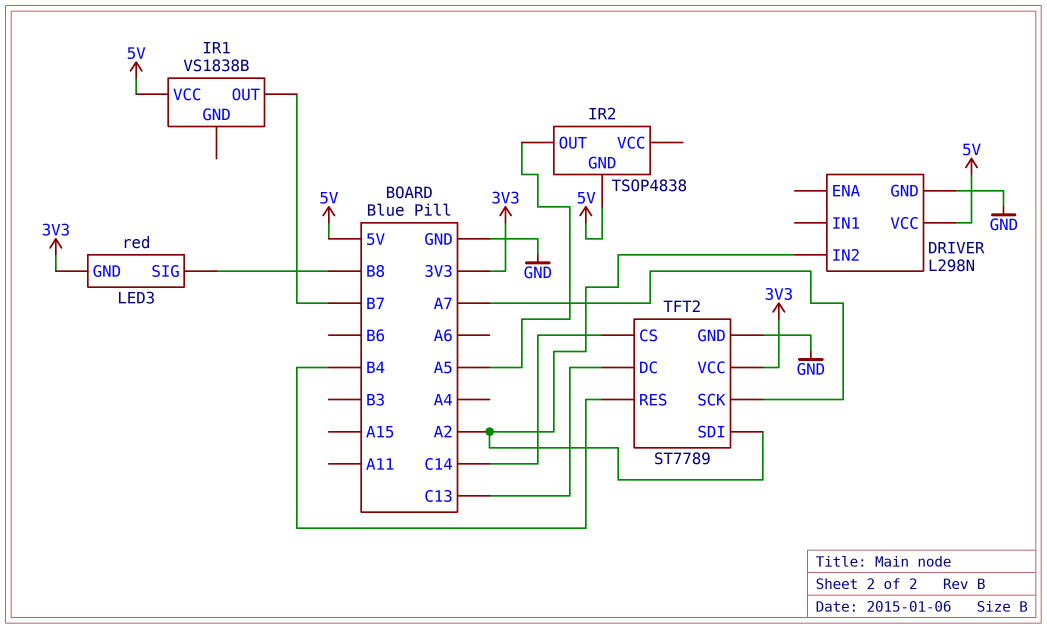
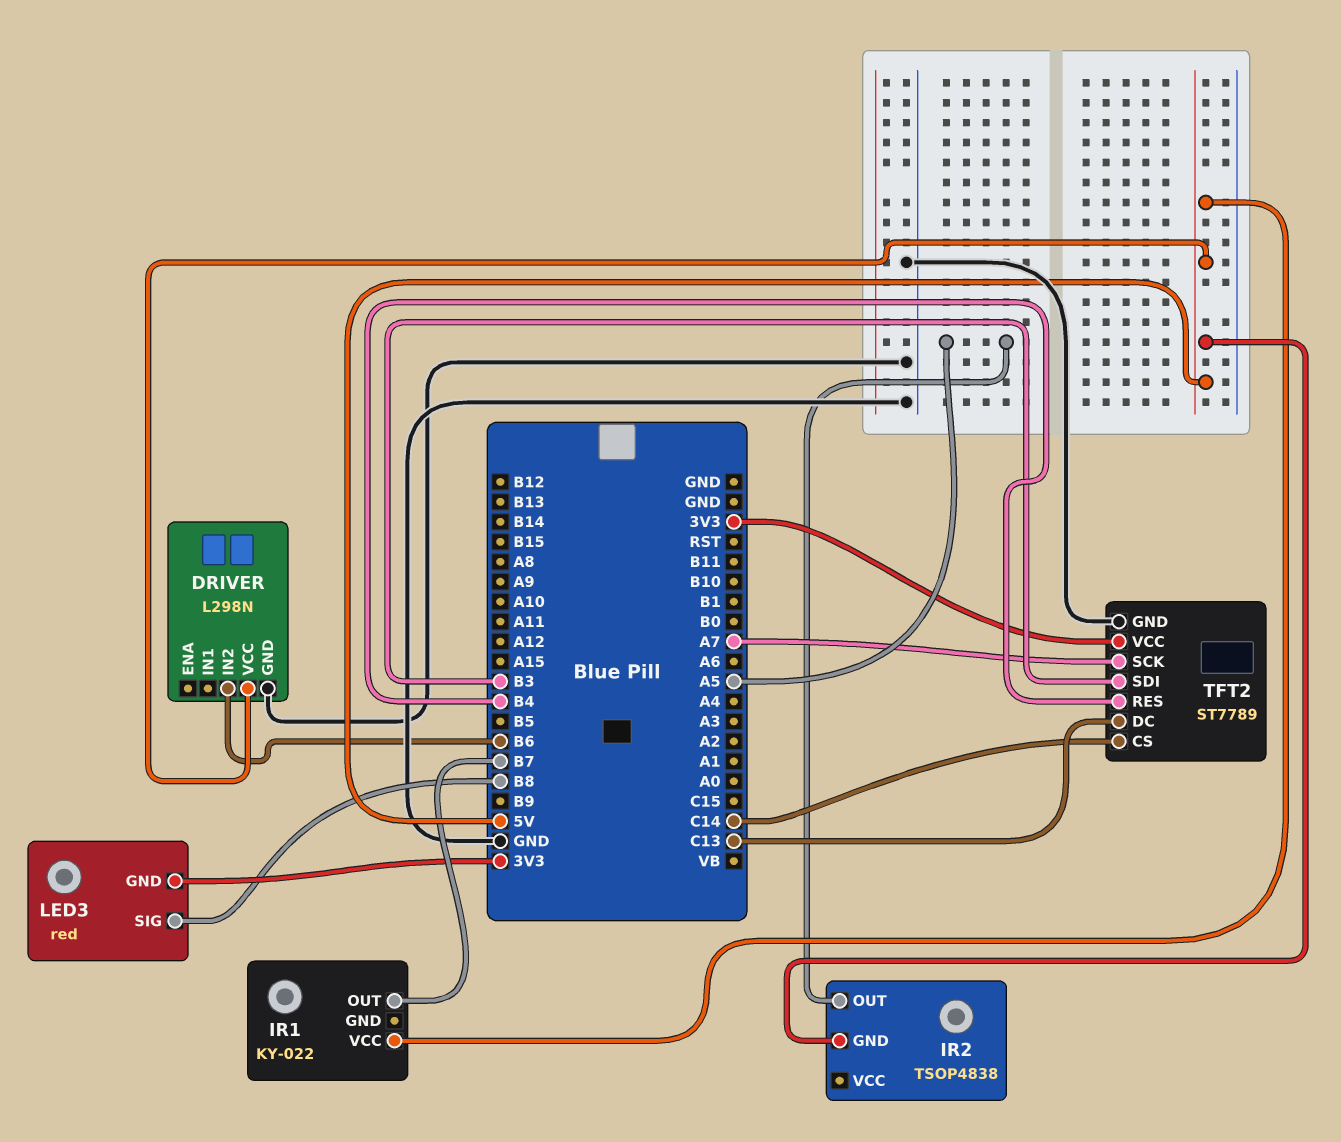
DRIVER pin IN2: A2 -> B6
IR1: VS1838B -> KY-022
TFT2 pin SDI: A2 -> B3

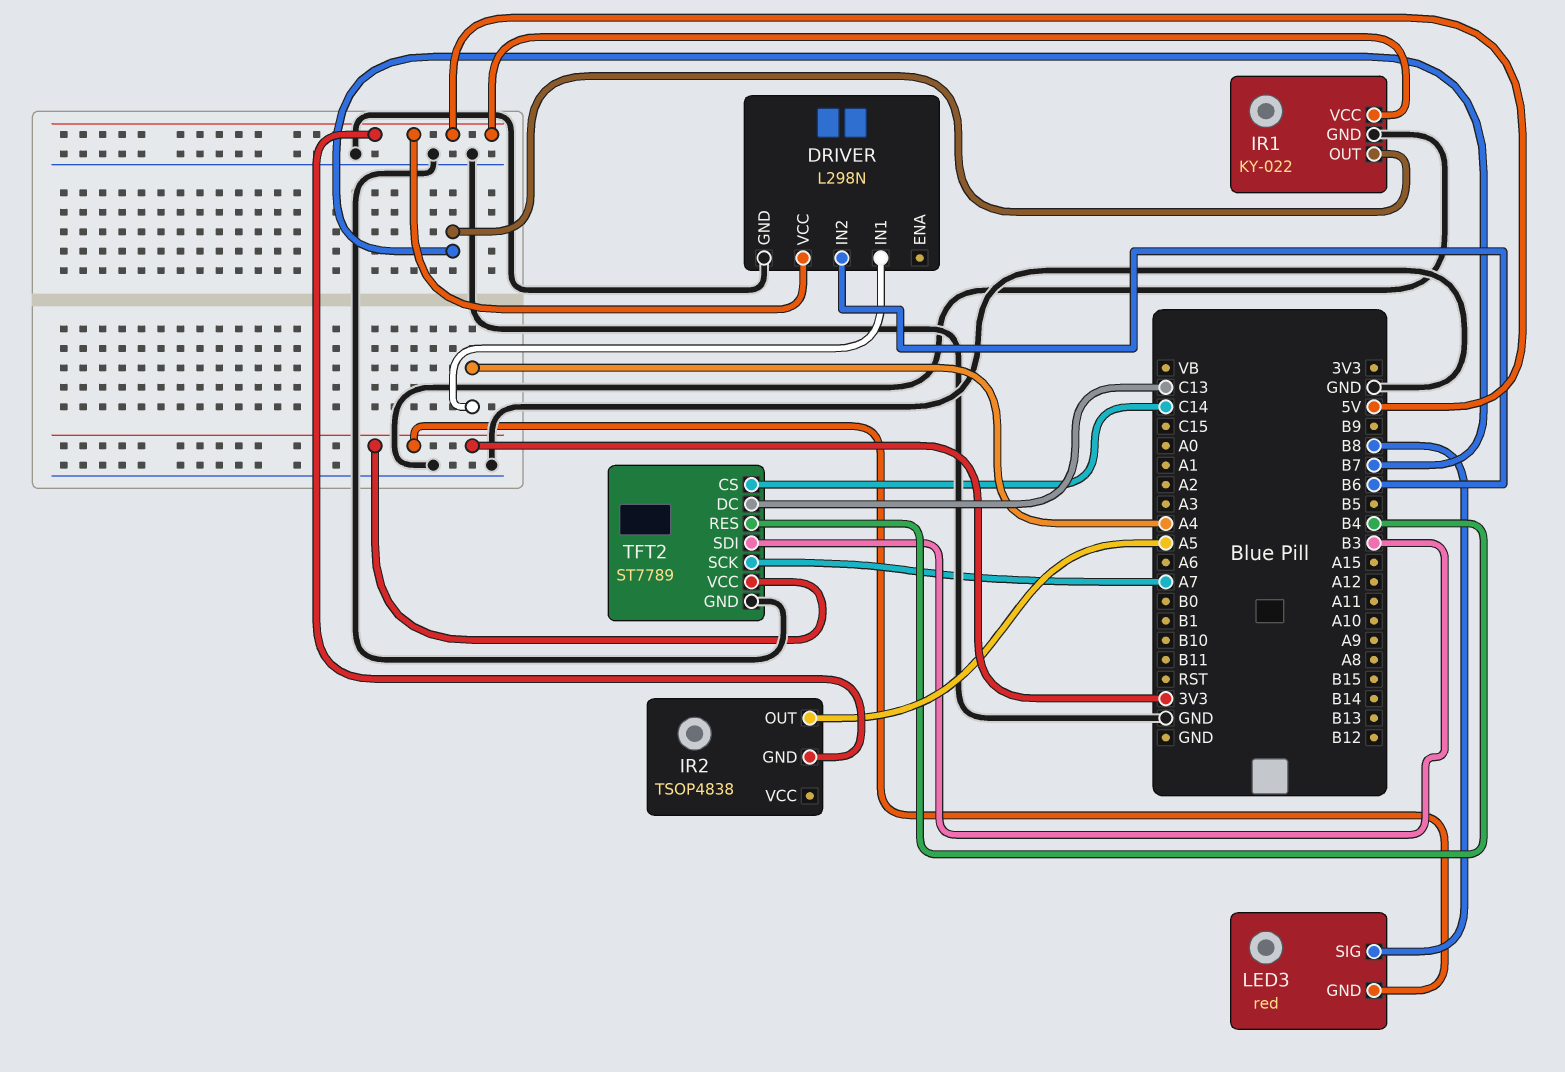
DRIVER pin IN1: none -> A4
IR1 pin GND: none -> GND

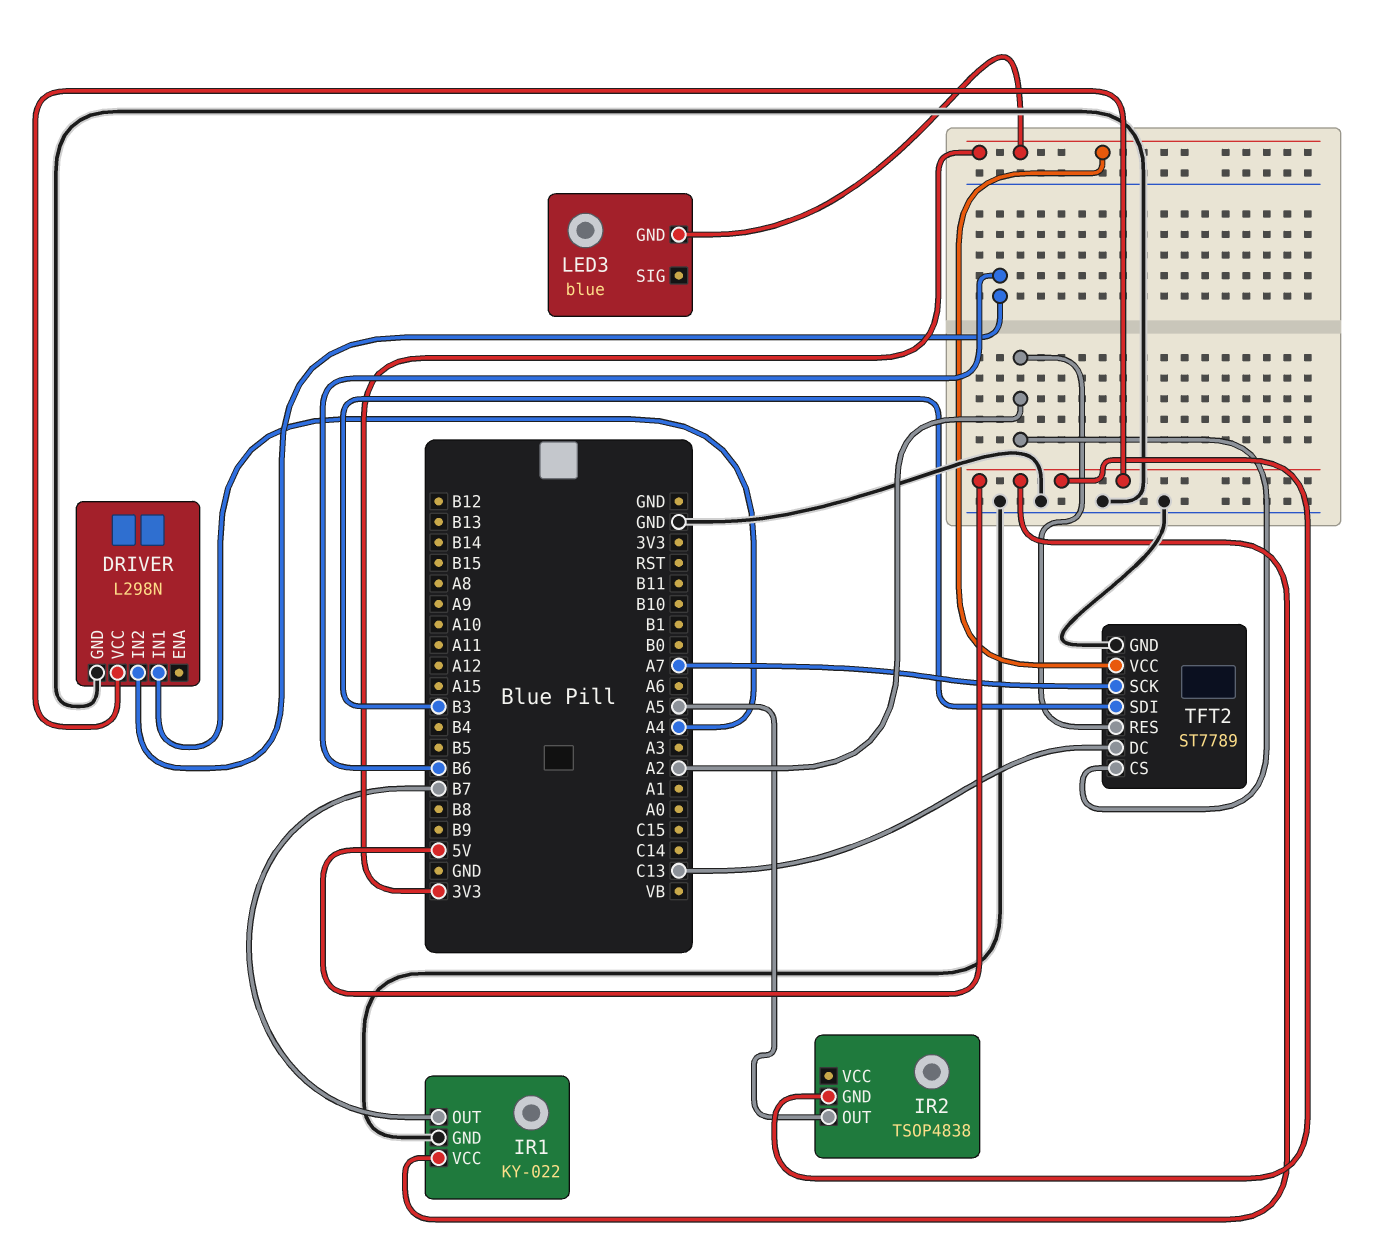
LED3: red -> blue
LED3 pin SIG: B8 -> none
TFT2 pin CS: C14 -> A2
TFT2 pin RES: B4 -> A2

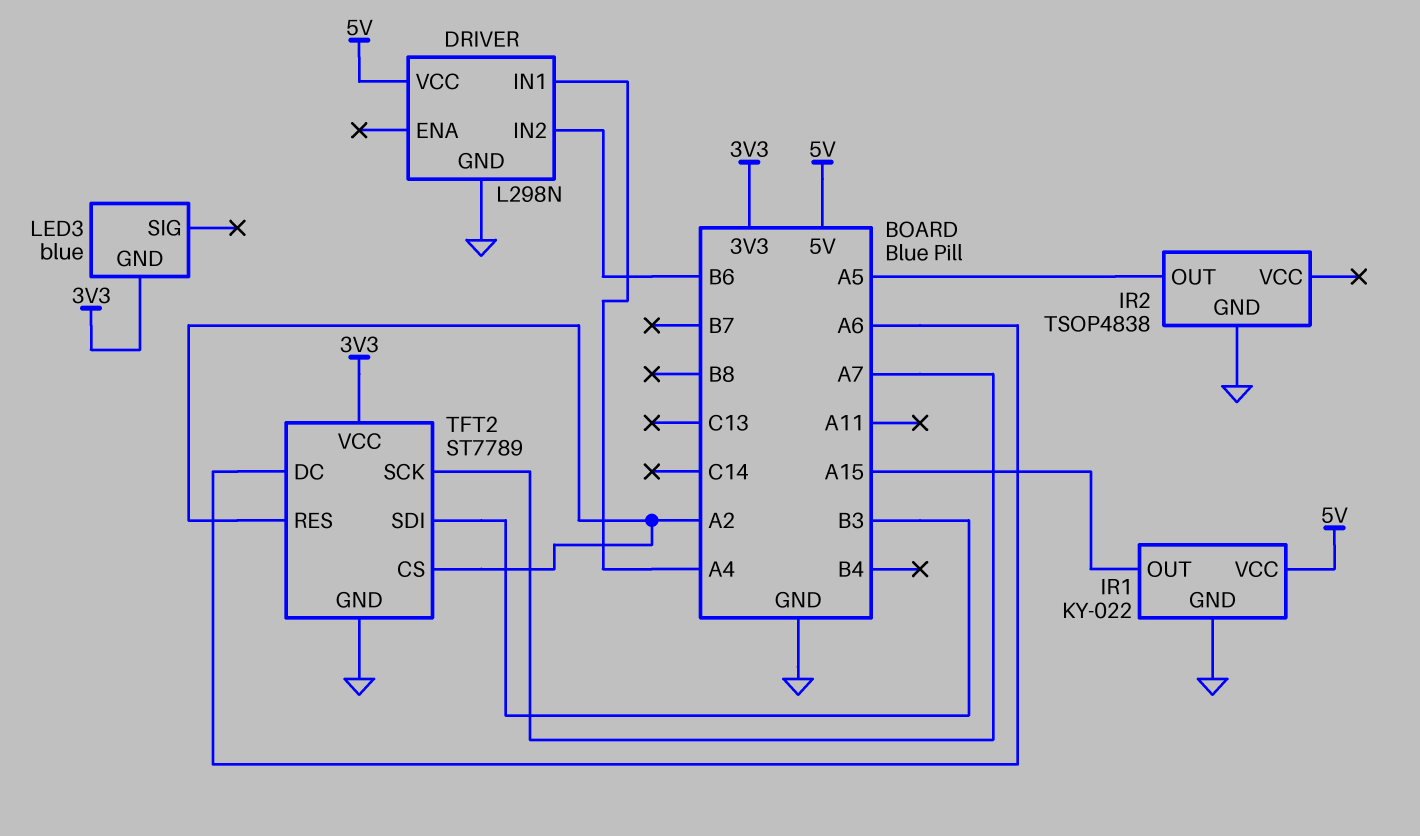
IR1 pin OUT: B7 -> A15
IR2 pin GND: 5V -> GND
TFT2 pin DC: C13 -> A6

